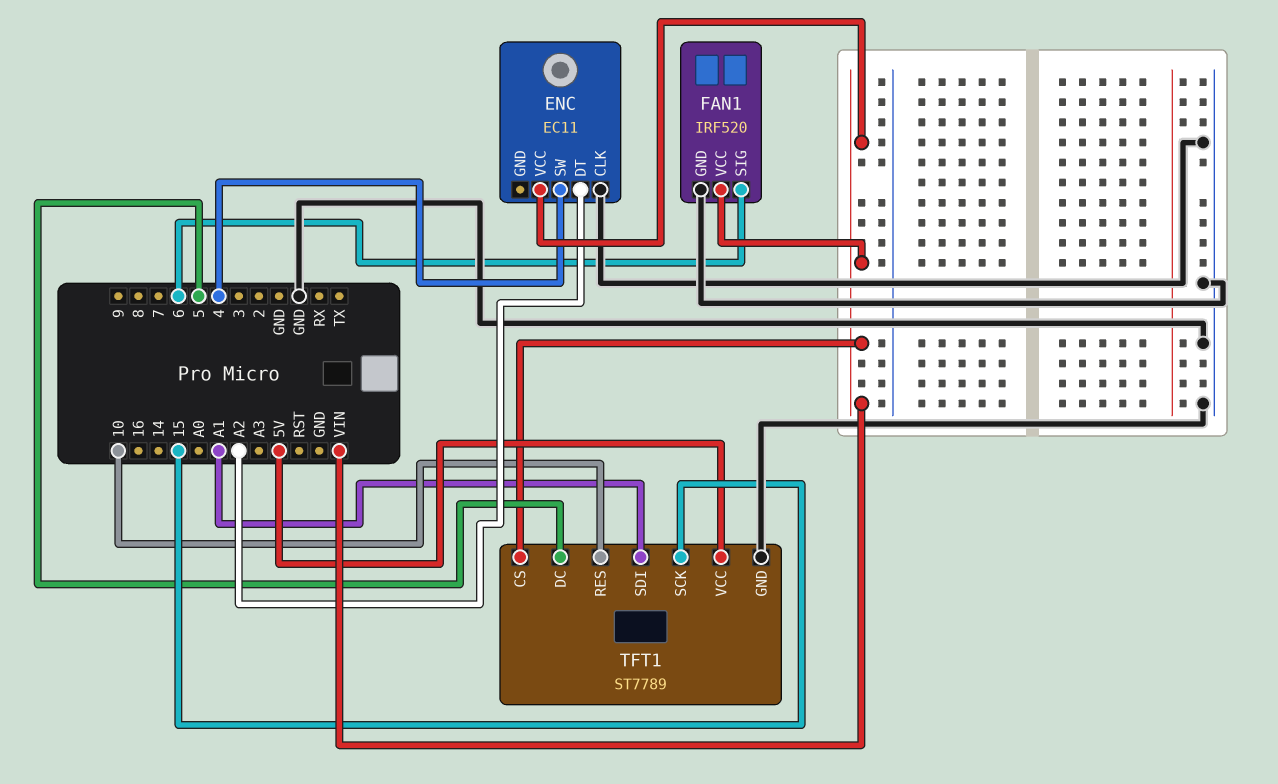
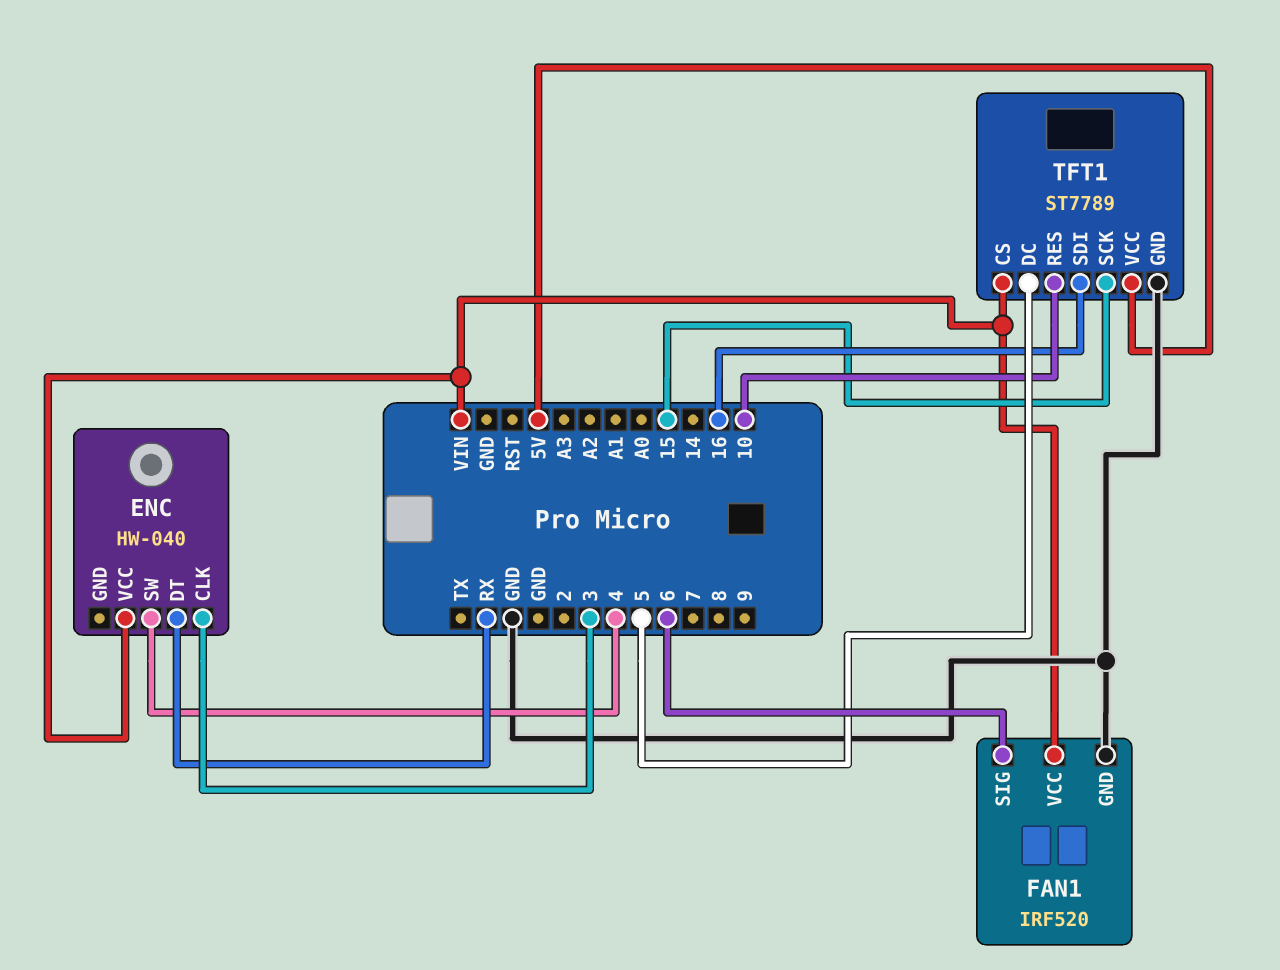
ENC: EC11 -> HW-040
ENC pin CLK: GND -> 3
ENC pin DT: A2 -> RX
TFT1 pin SDI: A1 -> 16

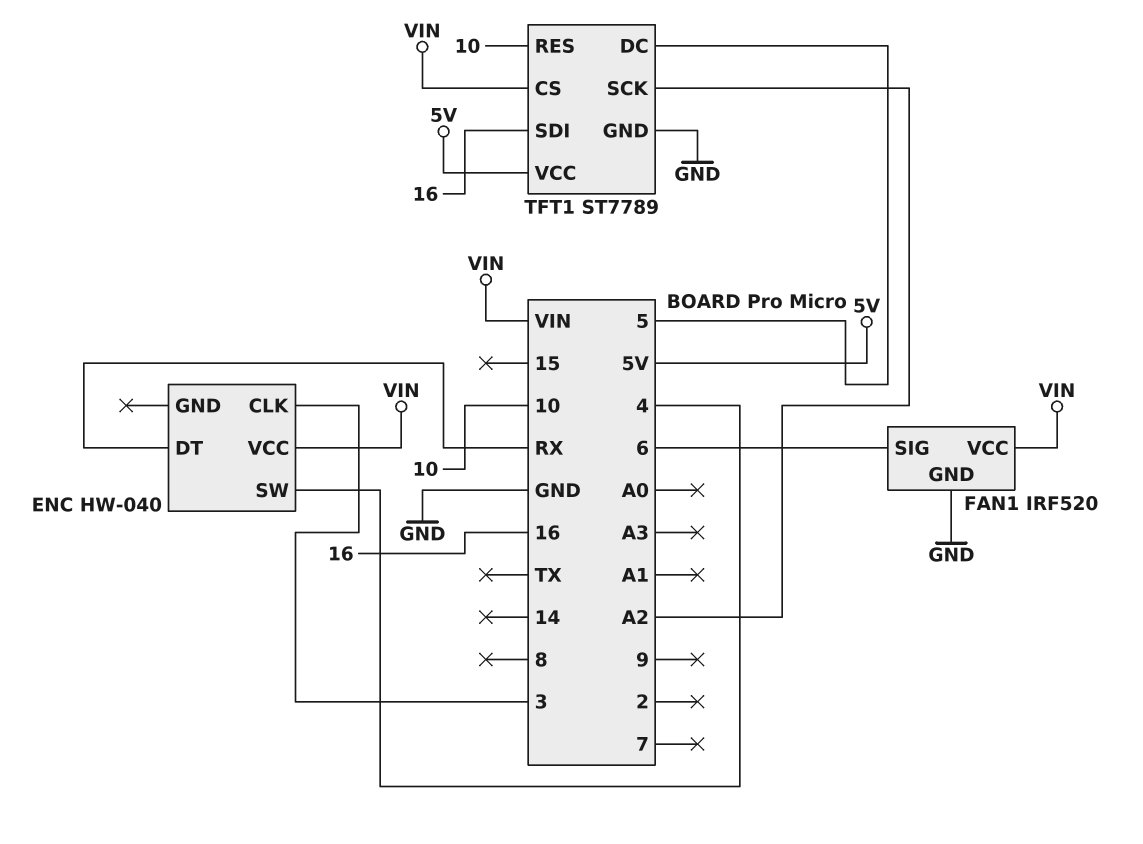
TFT1 pin SCK: 15 -> A2

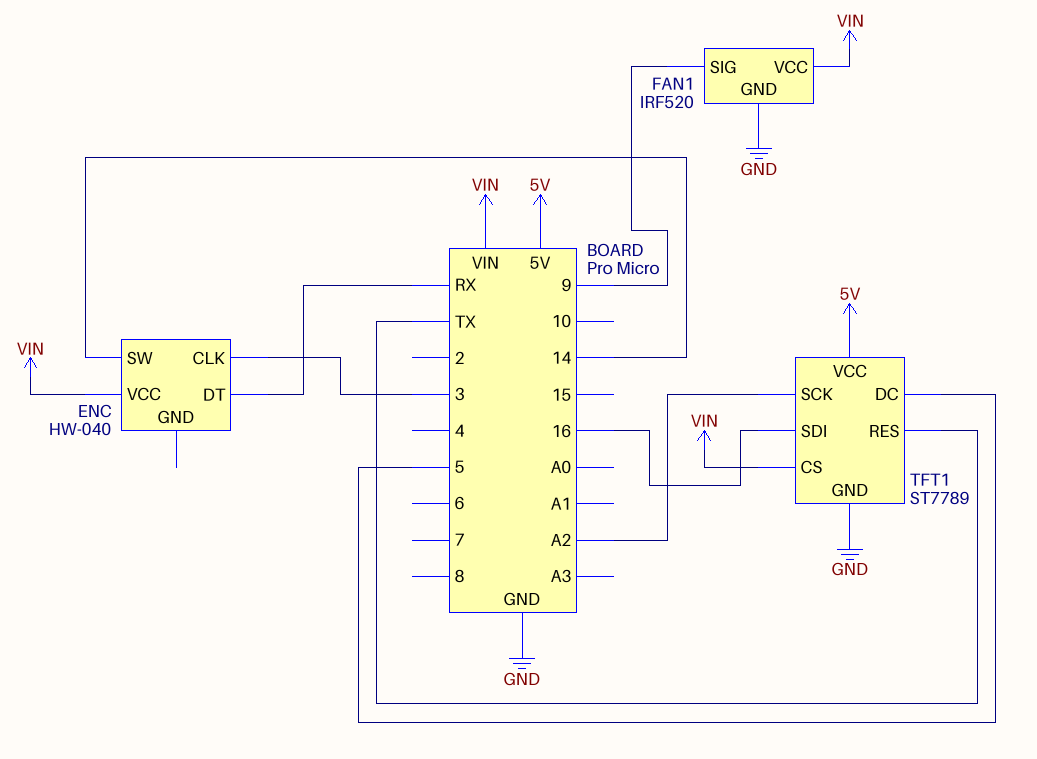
ENC pin SW: 4 -> 14
FAN1 pin SIG: 6 -> 9
TFT1 pin RES: 10 -> TX

